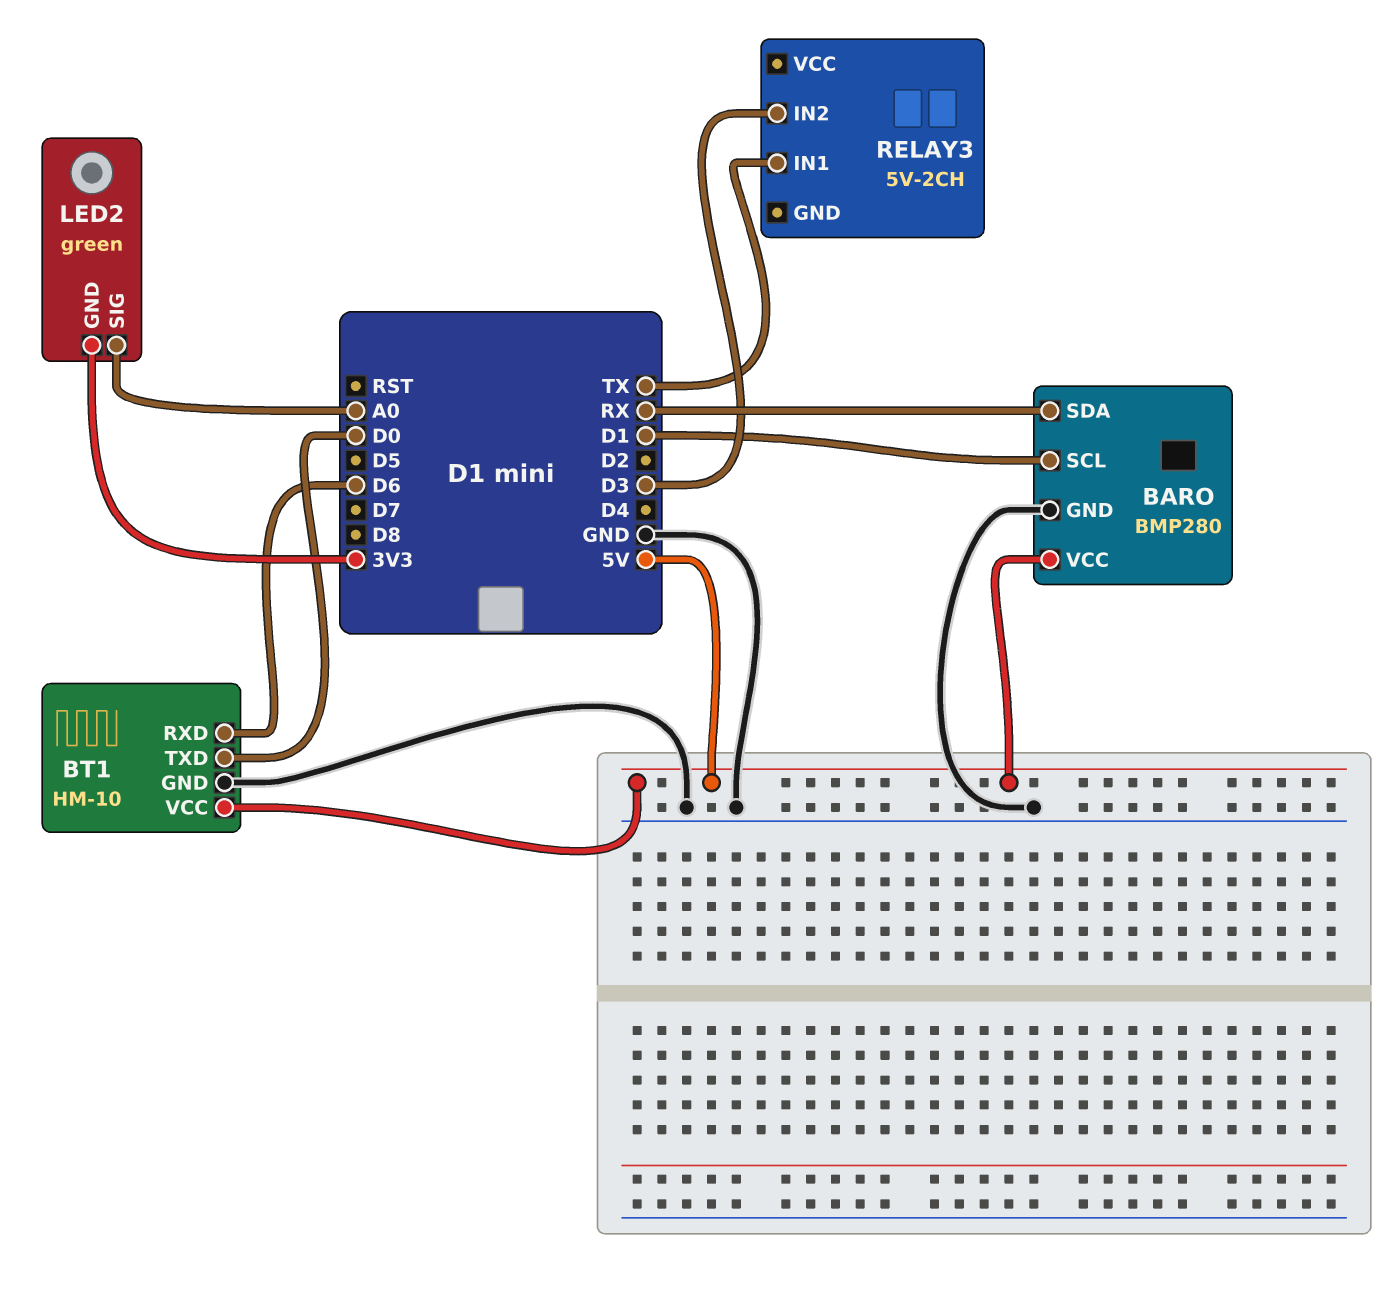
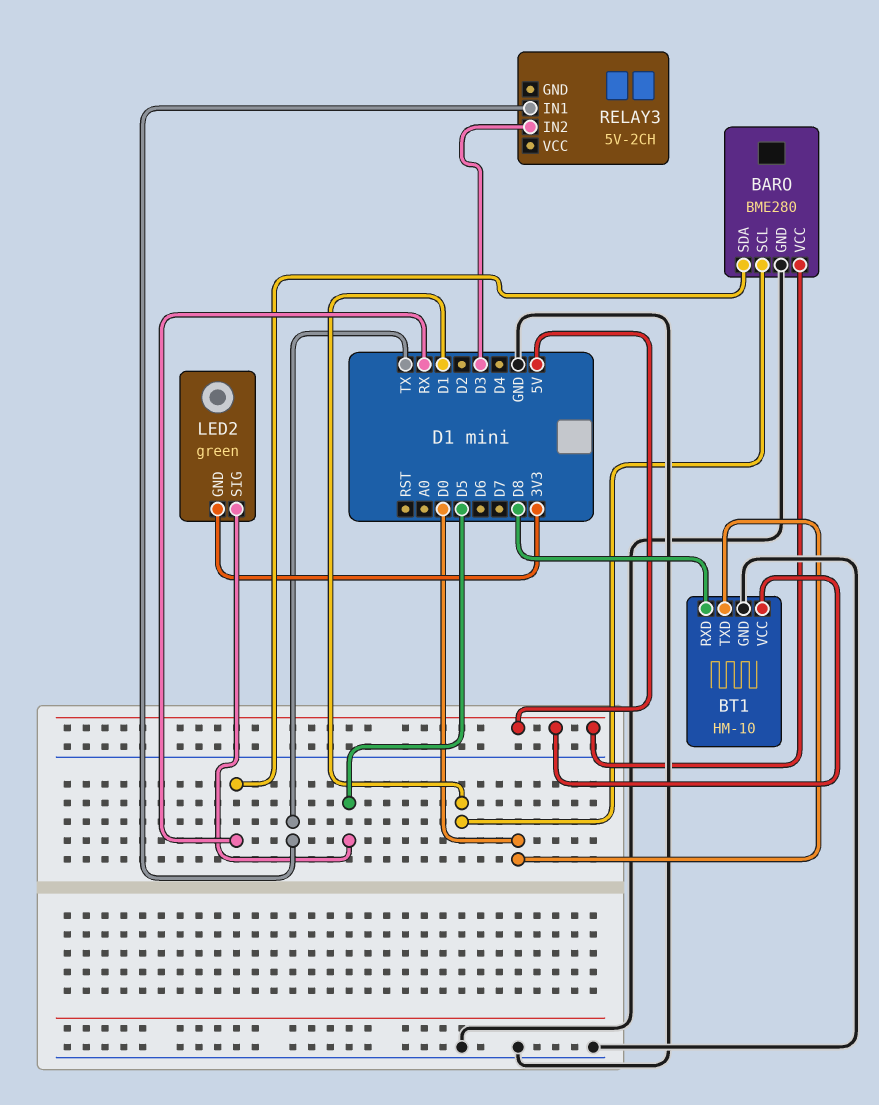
BARO: BMP280 -> BME280
BT1 pin RXD: D6 -> D8
LED2 pin SIG: A0 -> D5

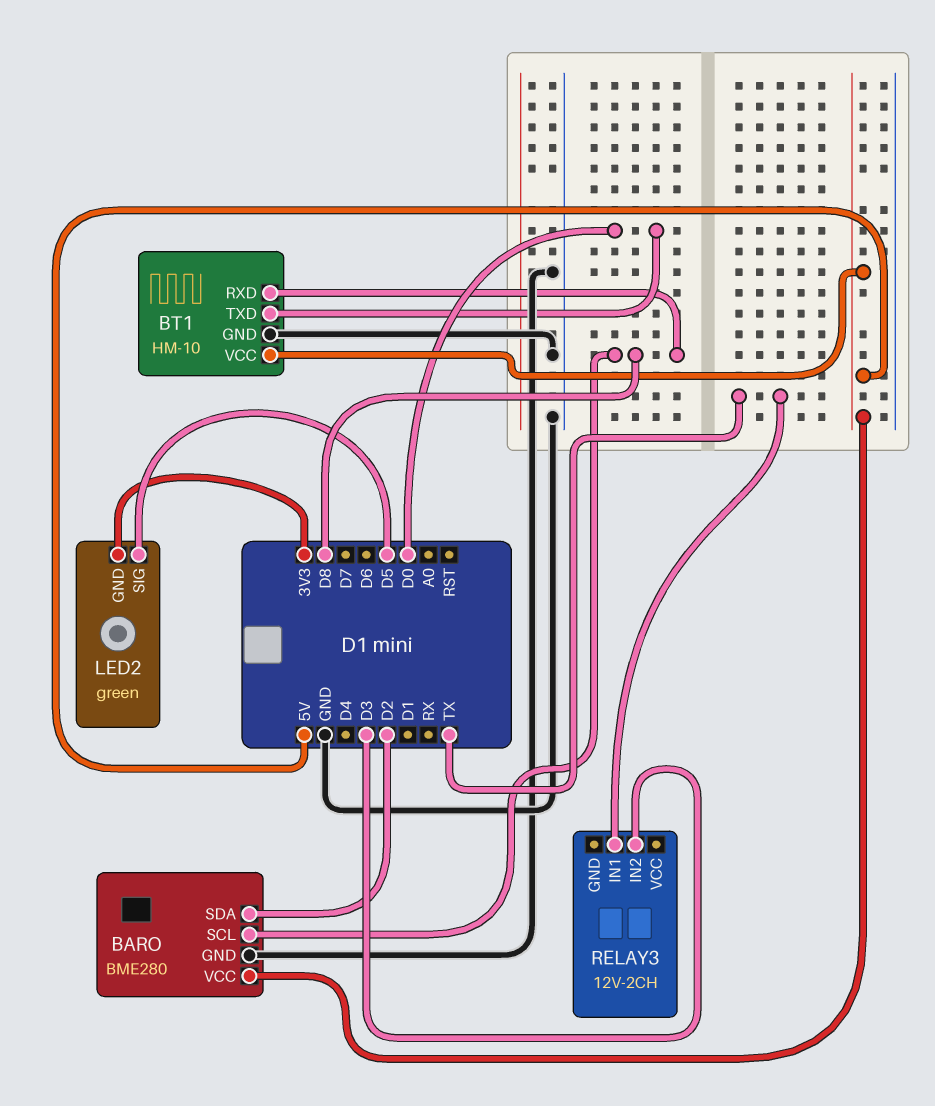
BARO pin SCL: D1 -> D8
BARO pin SDA: RX -> D2
RELAY3: 5V-2CH -> 12V-2CH

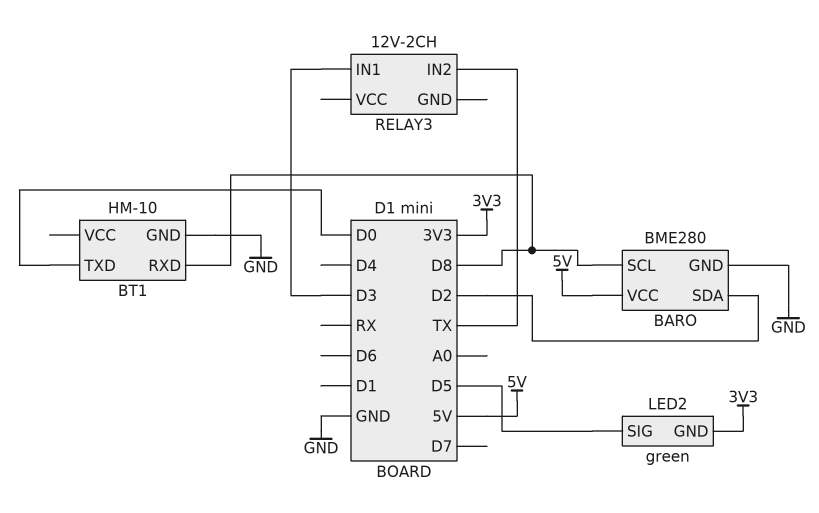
BT1 pin VCC: 5V -> none
RELAY3 pin IN1: TX -> D3
RELAY3 pin IN2: D3 -> TX

